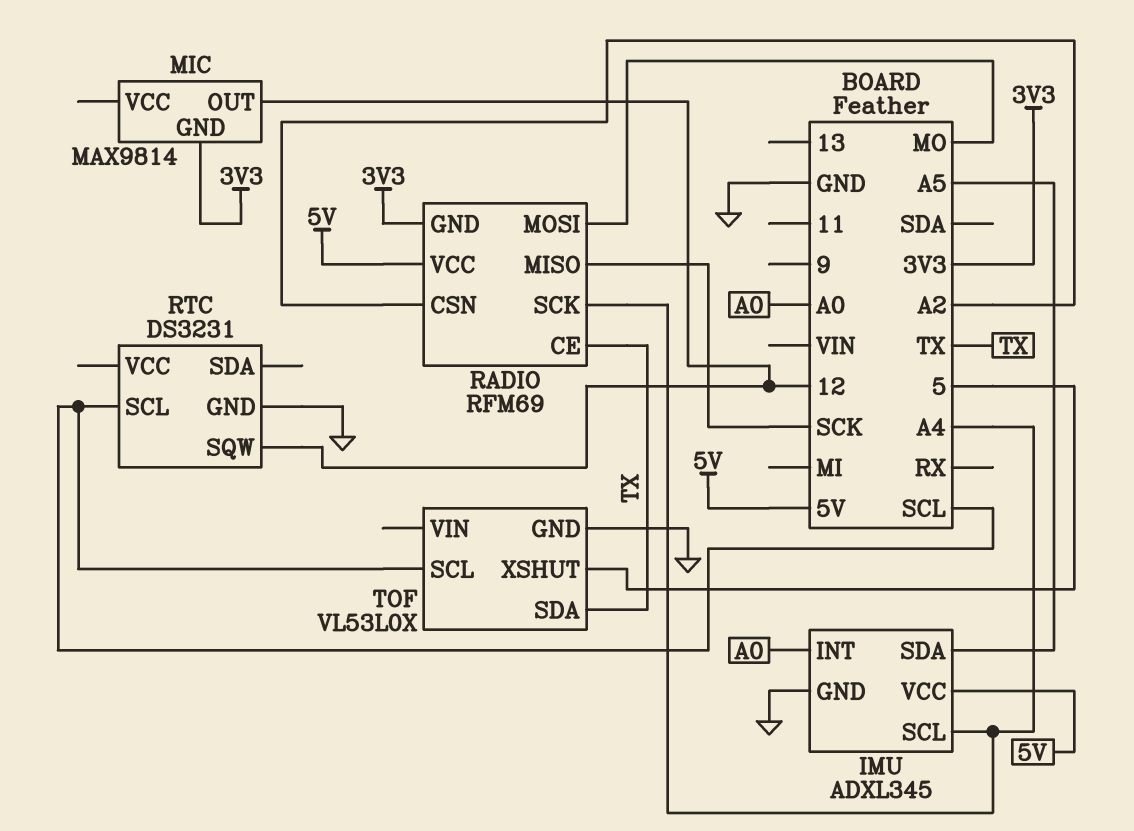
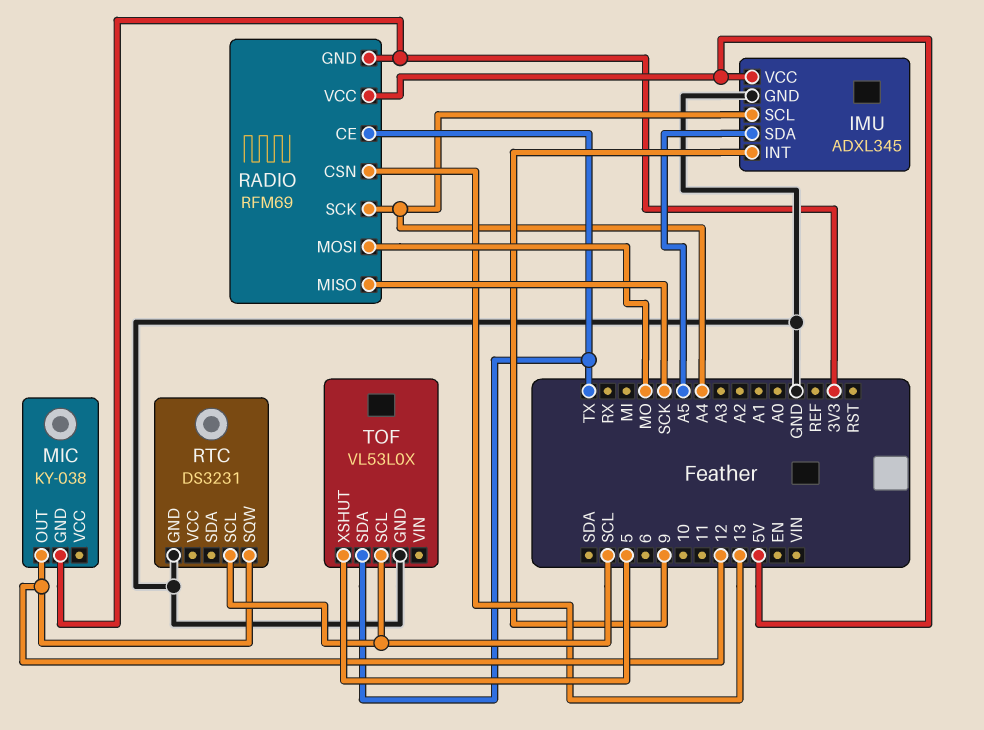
IMU pin INT: A0 -> 9
MIC: MAX9814 -> KY-038
RADIO pin CSN: A2 -> 13

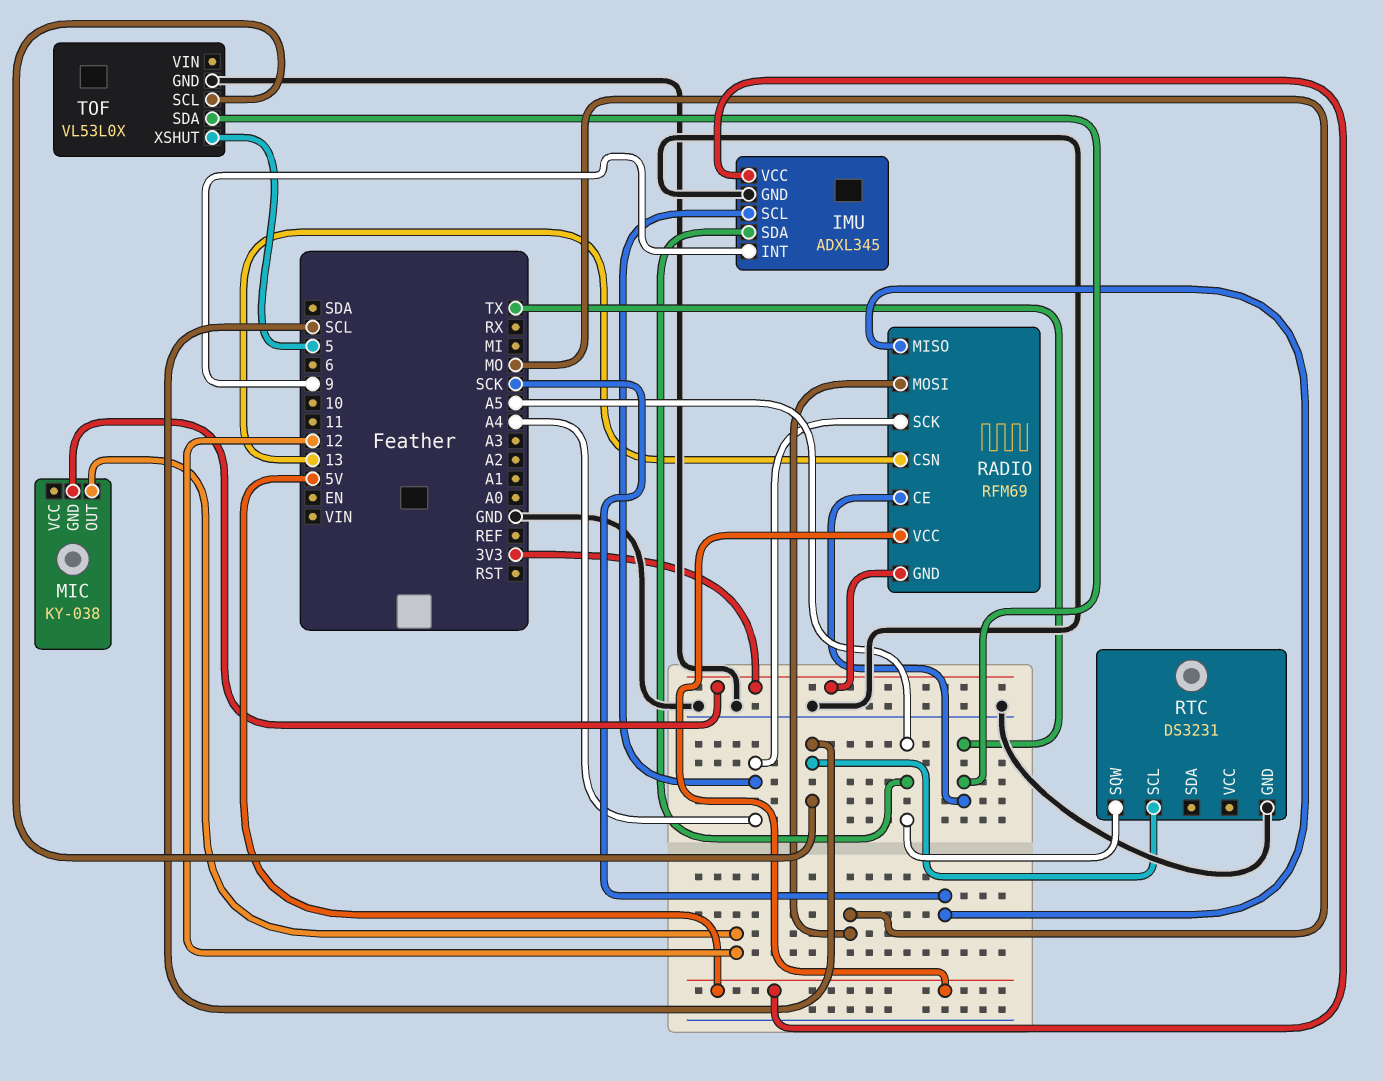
RTC pin SQW: 12 -> A5

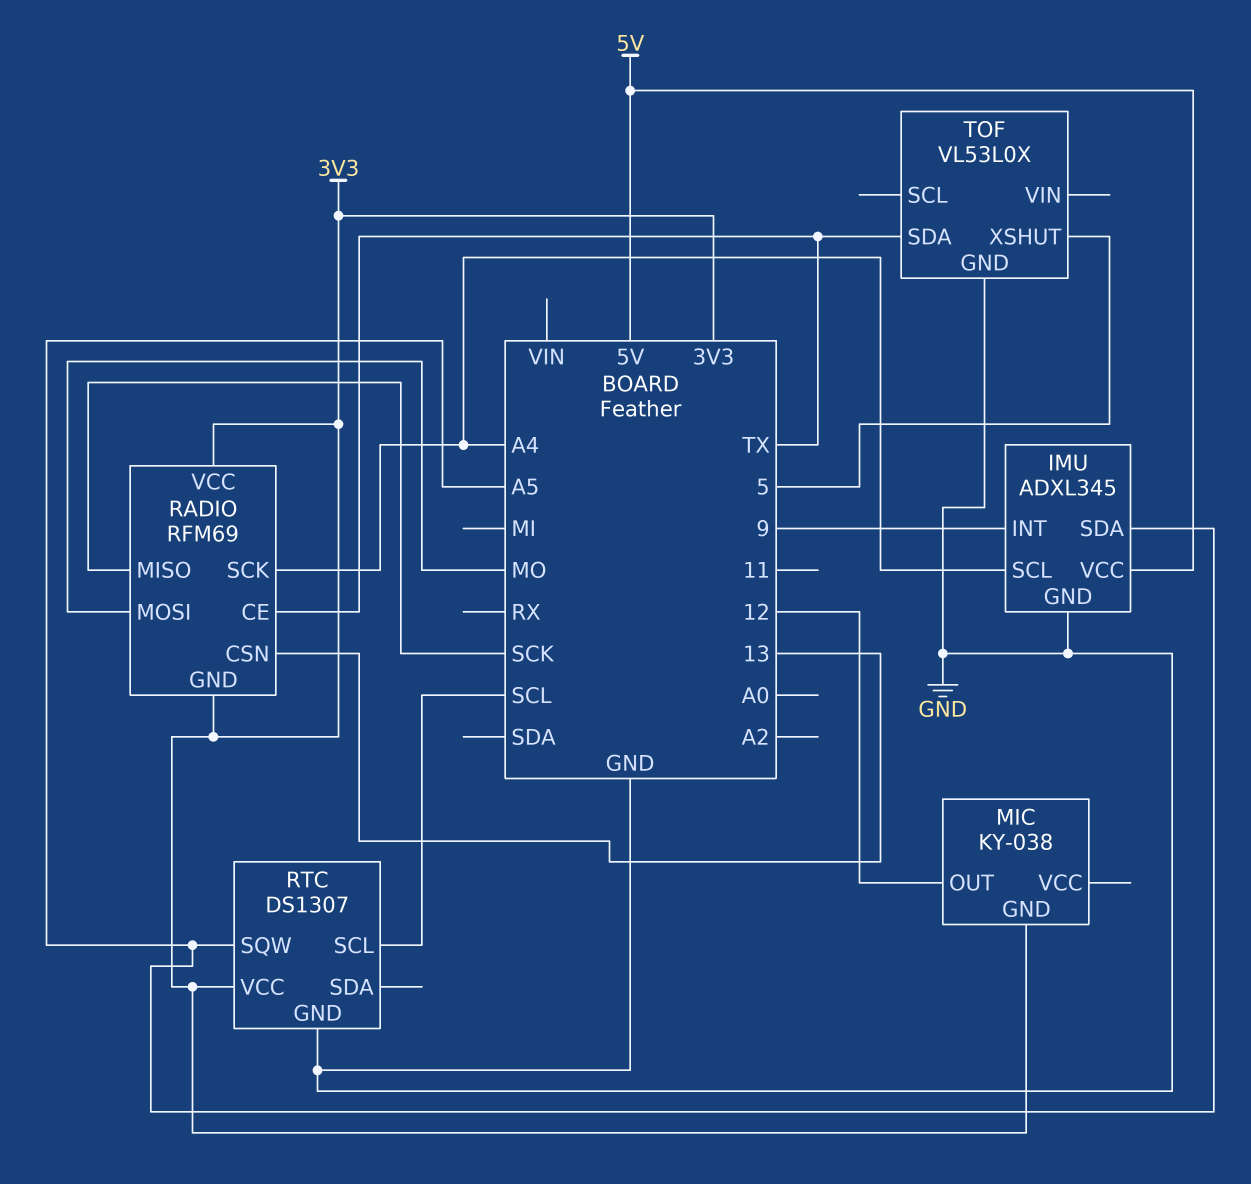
RADIO pin VCC: 5V -> 3V3
RTC: DS3231 -> DS1307
RTC pin VCC: none -> 3V3
TOF pin SCL: SCL -> none

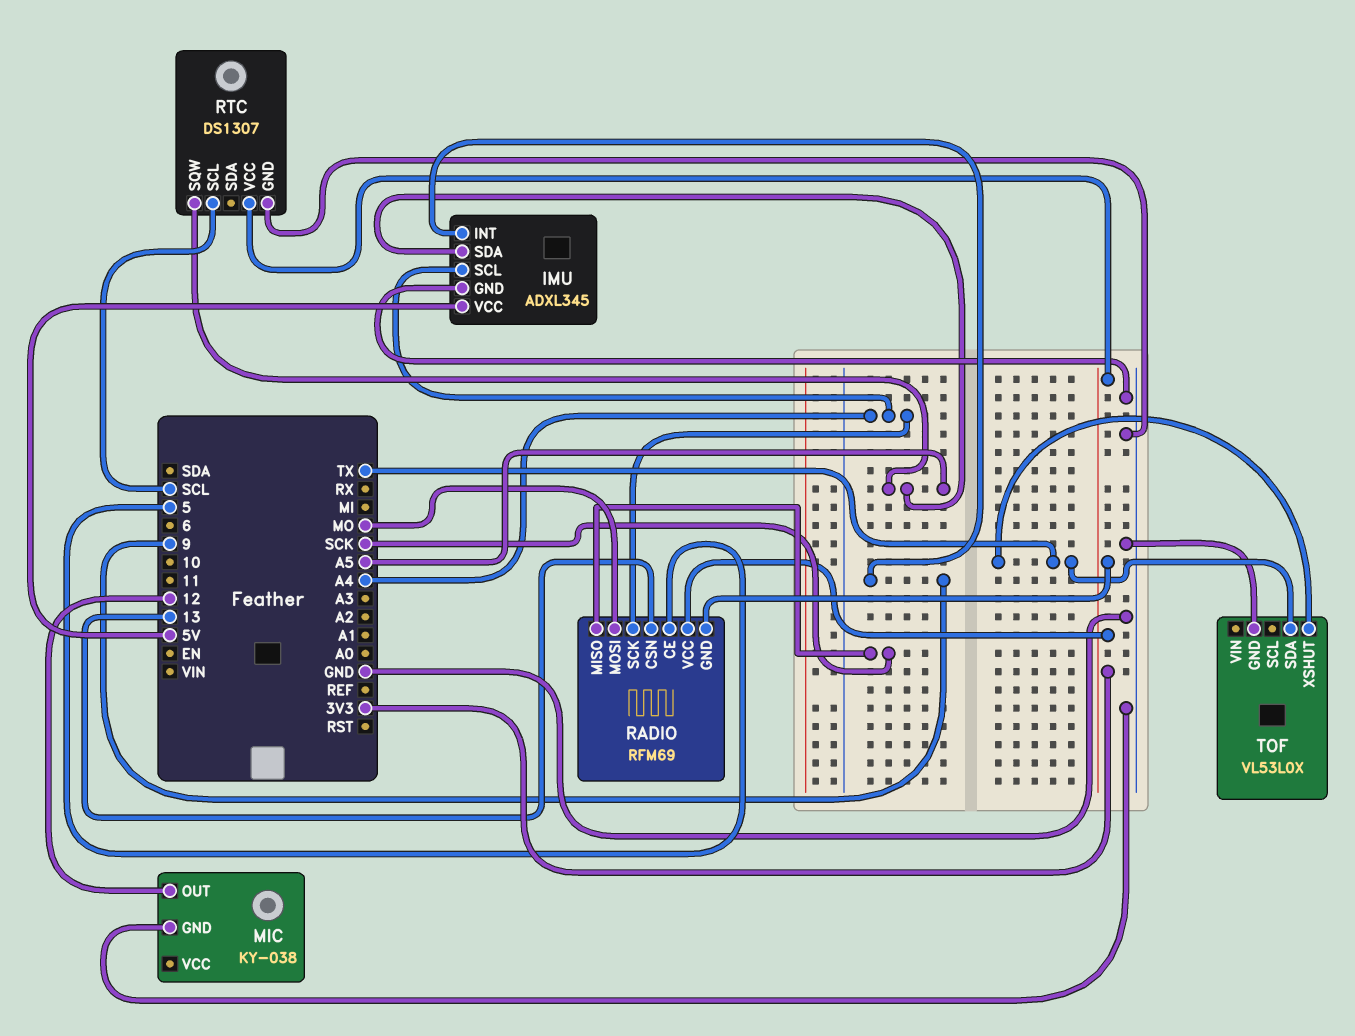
MIC pin GND: 3V3 -> GND
RADIO pin CE: TX -> 5
TOF pin XSHUT: 5 -> TX

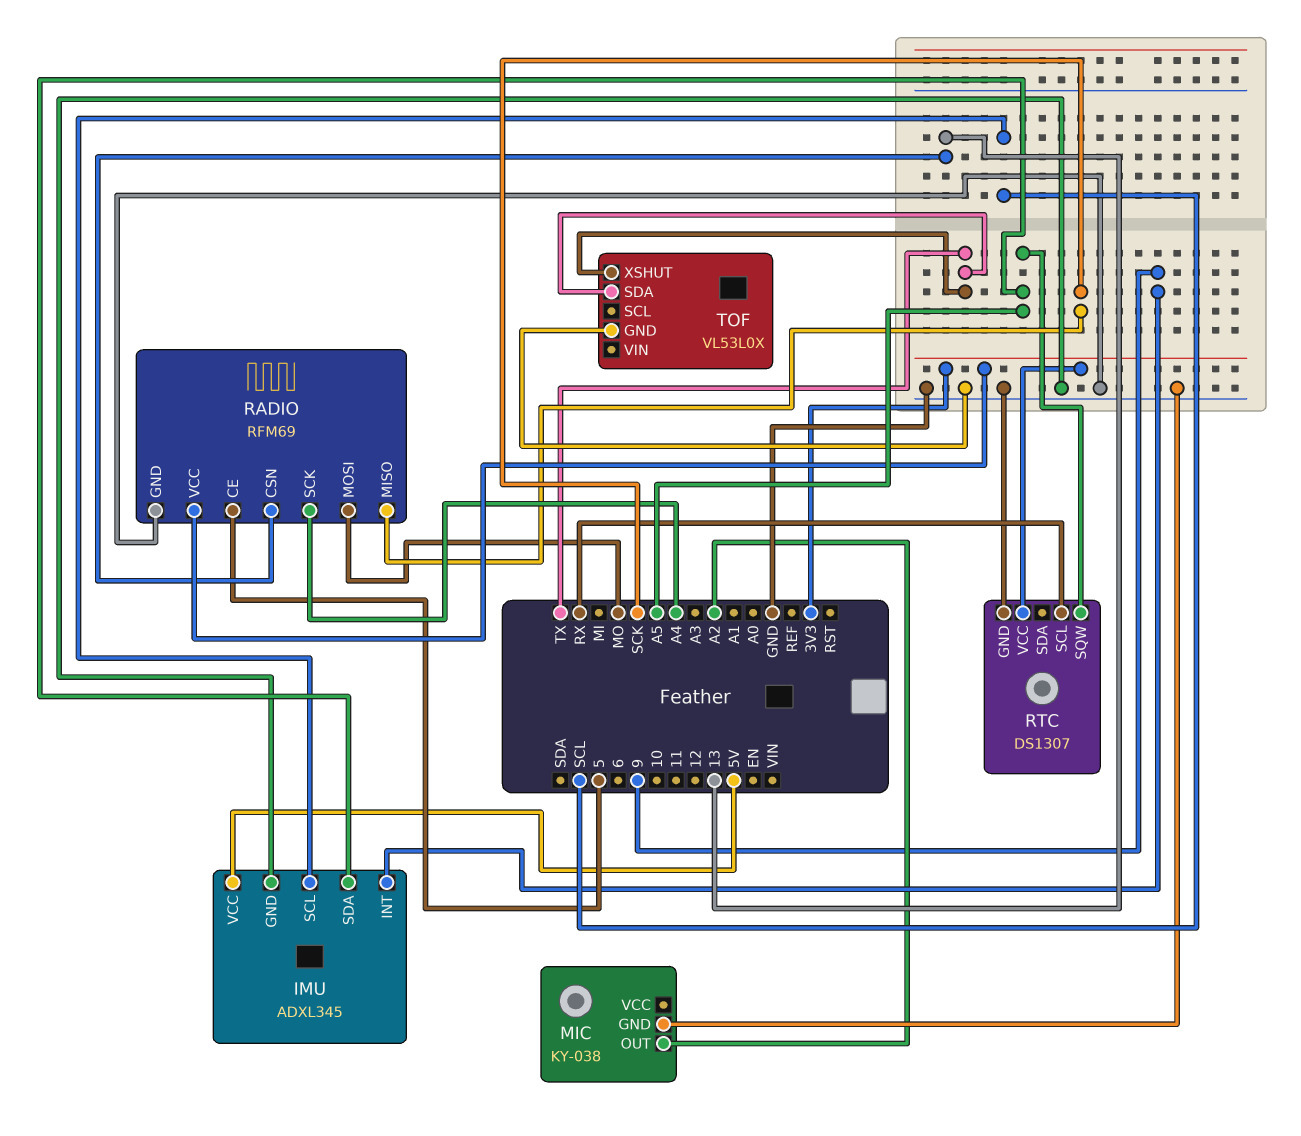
IMU pin SCL: A4 -> SCL
MIC pin OUT: 12 -> A2
RADIO pin GND: 3V3 -> GND
RTC pin SCL: SCL -> RX

